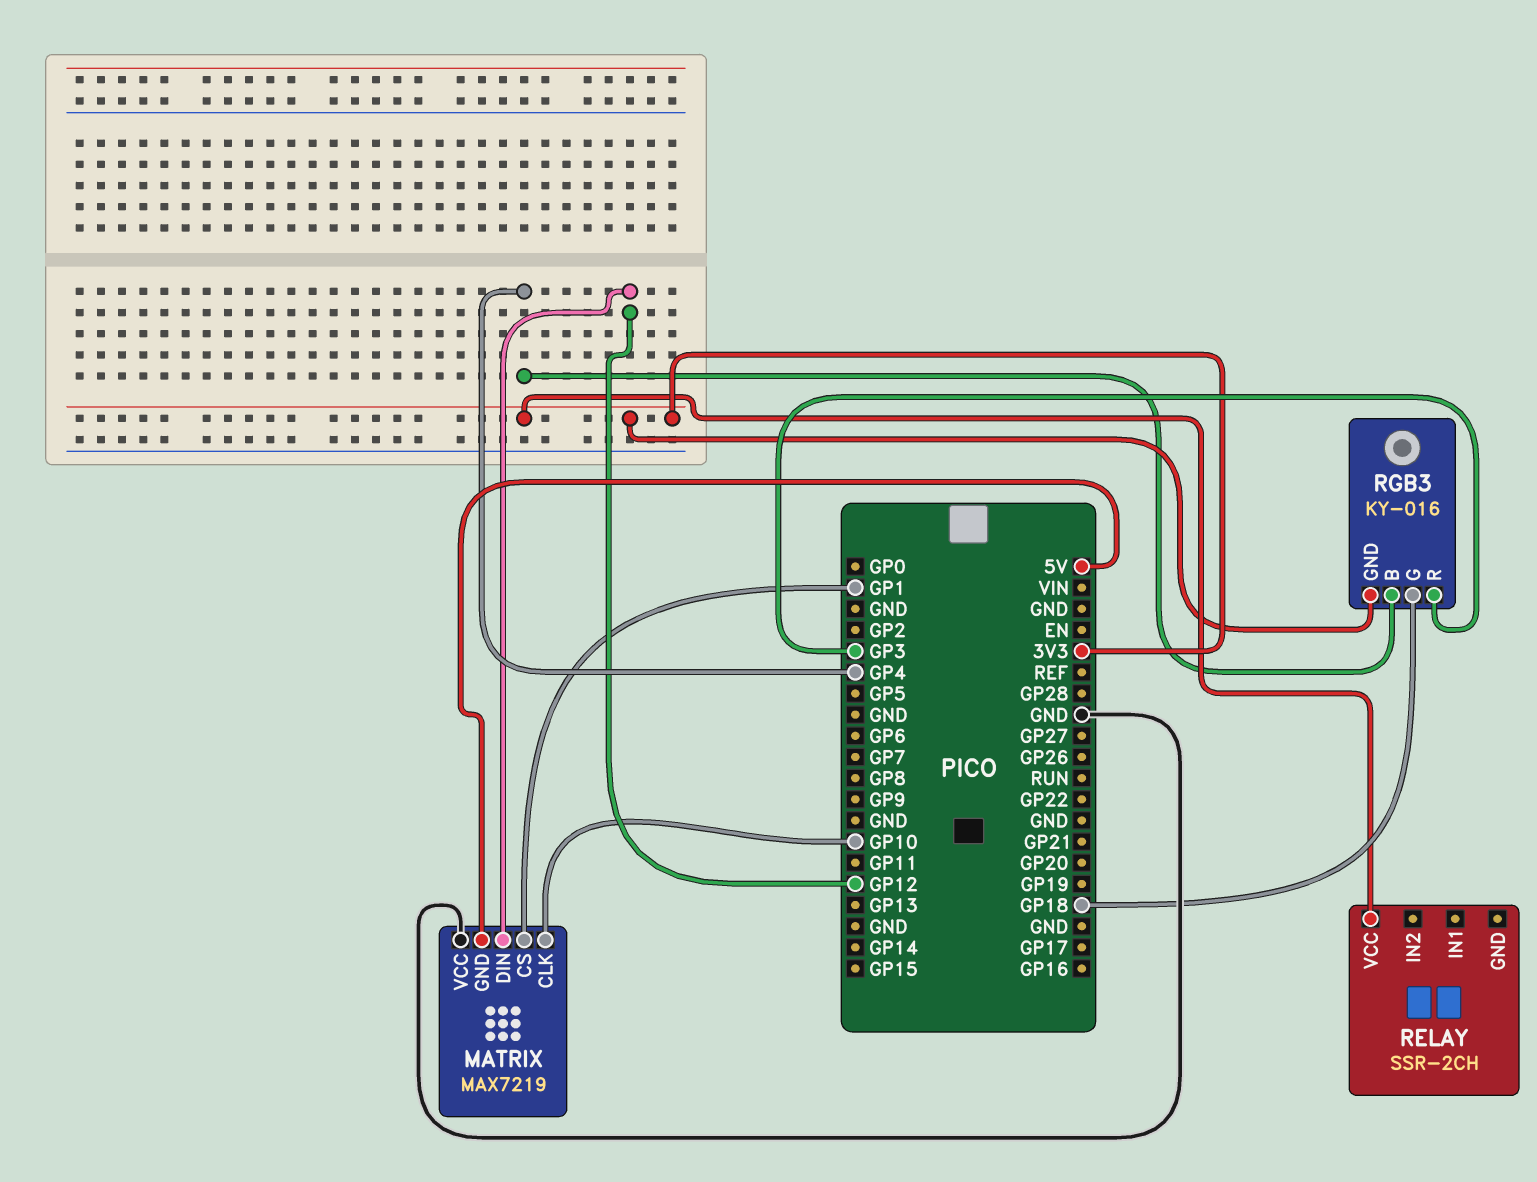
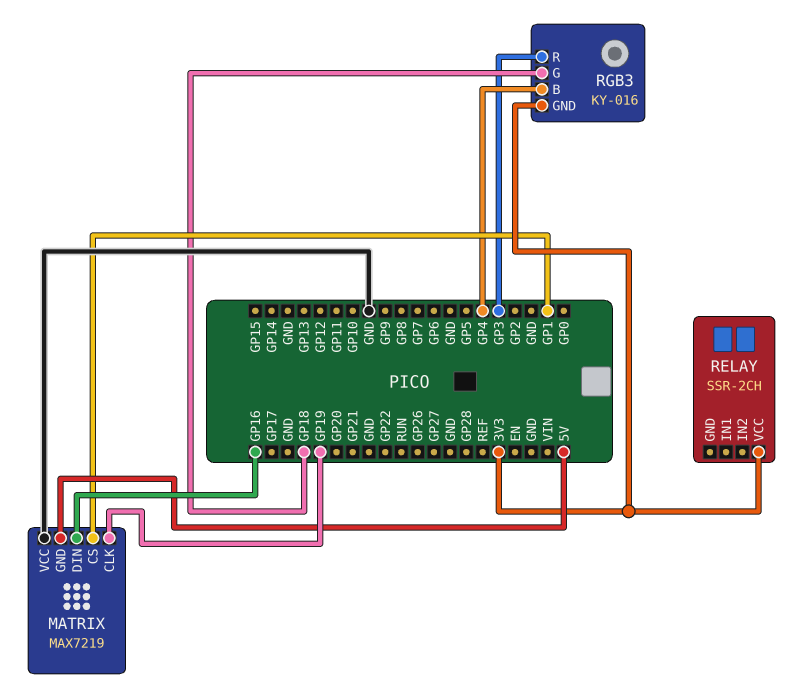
MATRIX pin CLK: GP10 -> GP19
MATRIX pin DIN: GP12 -> GP16

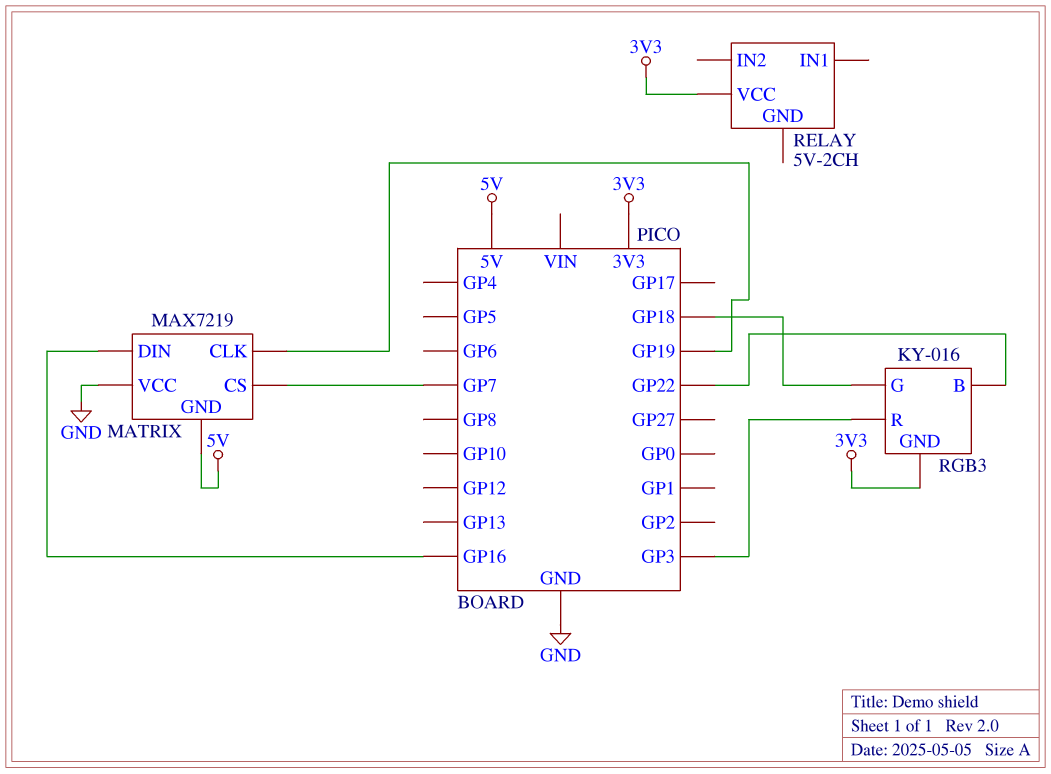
MATRIX pin CS: GP1 -> GP7
RELAY: SSR-2CH -> 5V-2CH
RGB3 pin B: GP4 -> GP22

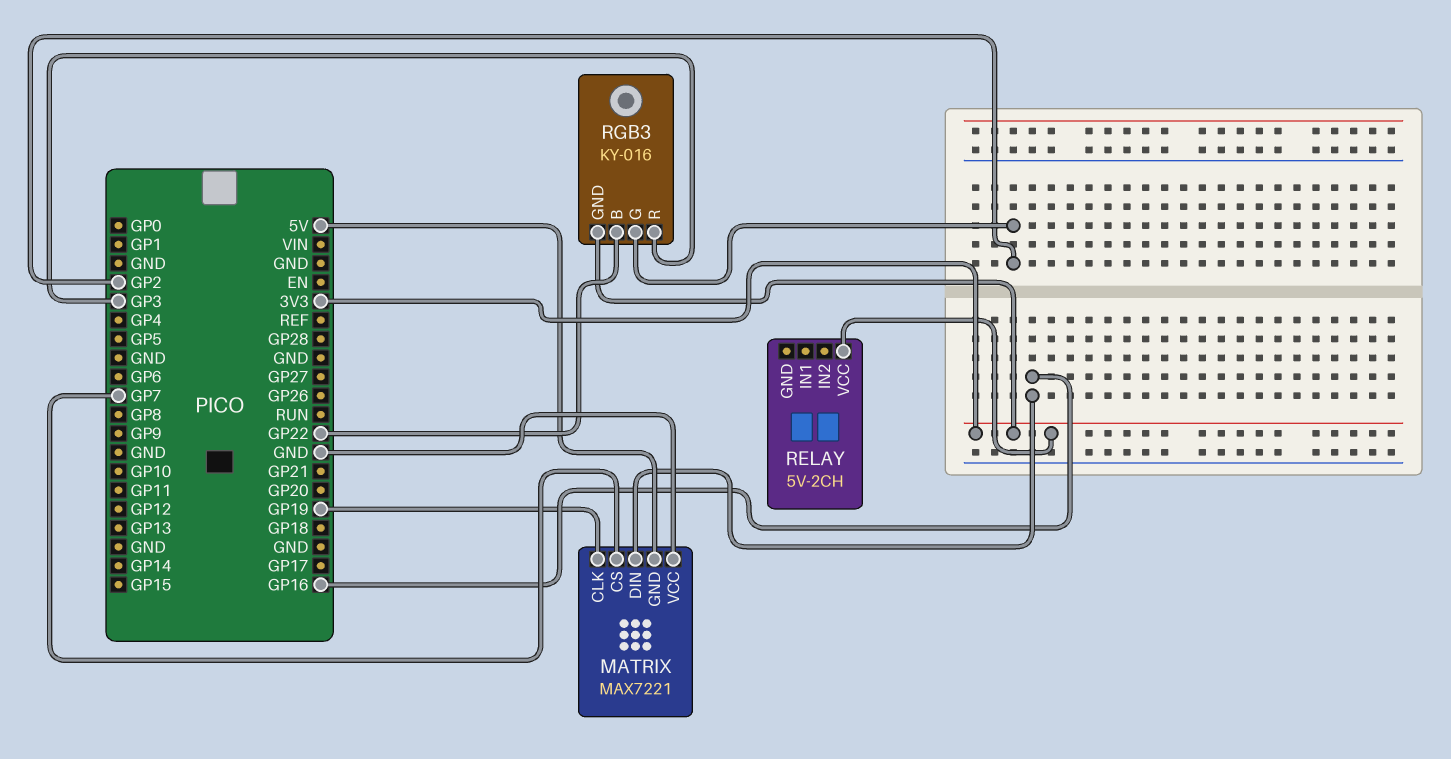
MATRIX: MAX7219 -> MAX7221
RGB3 pin G: GP18 -> GP2

